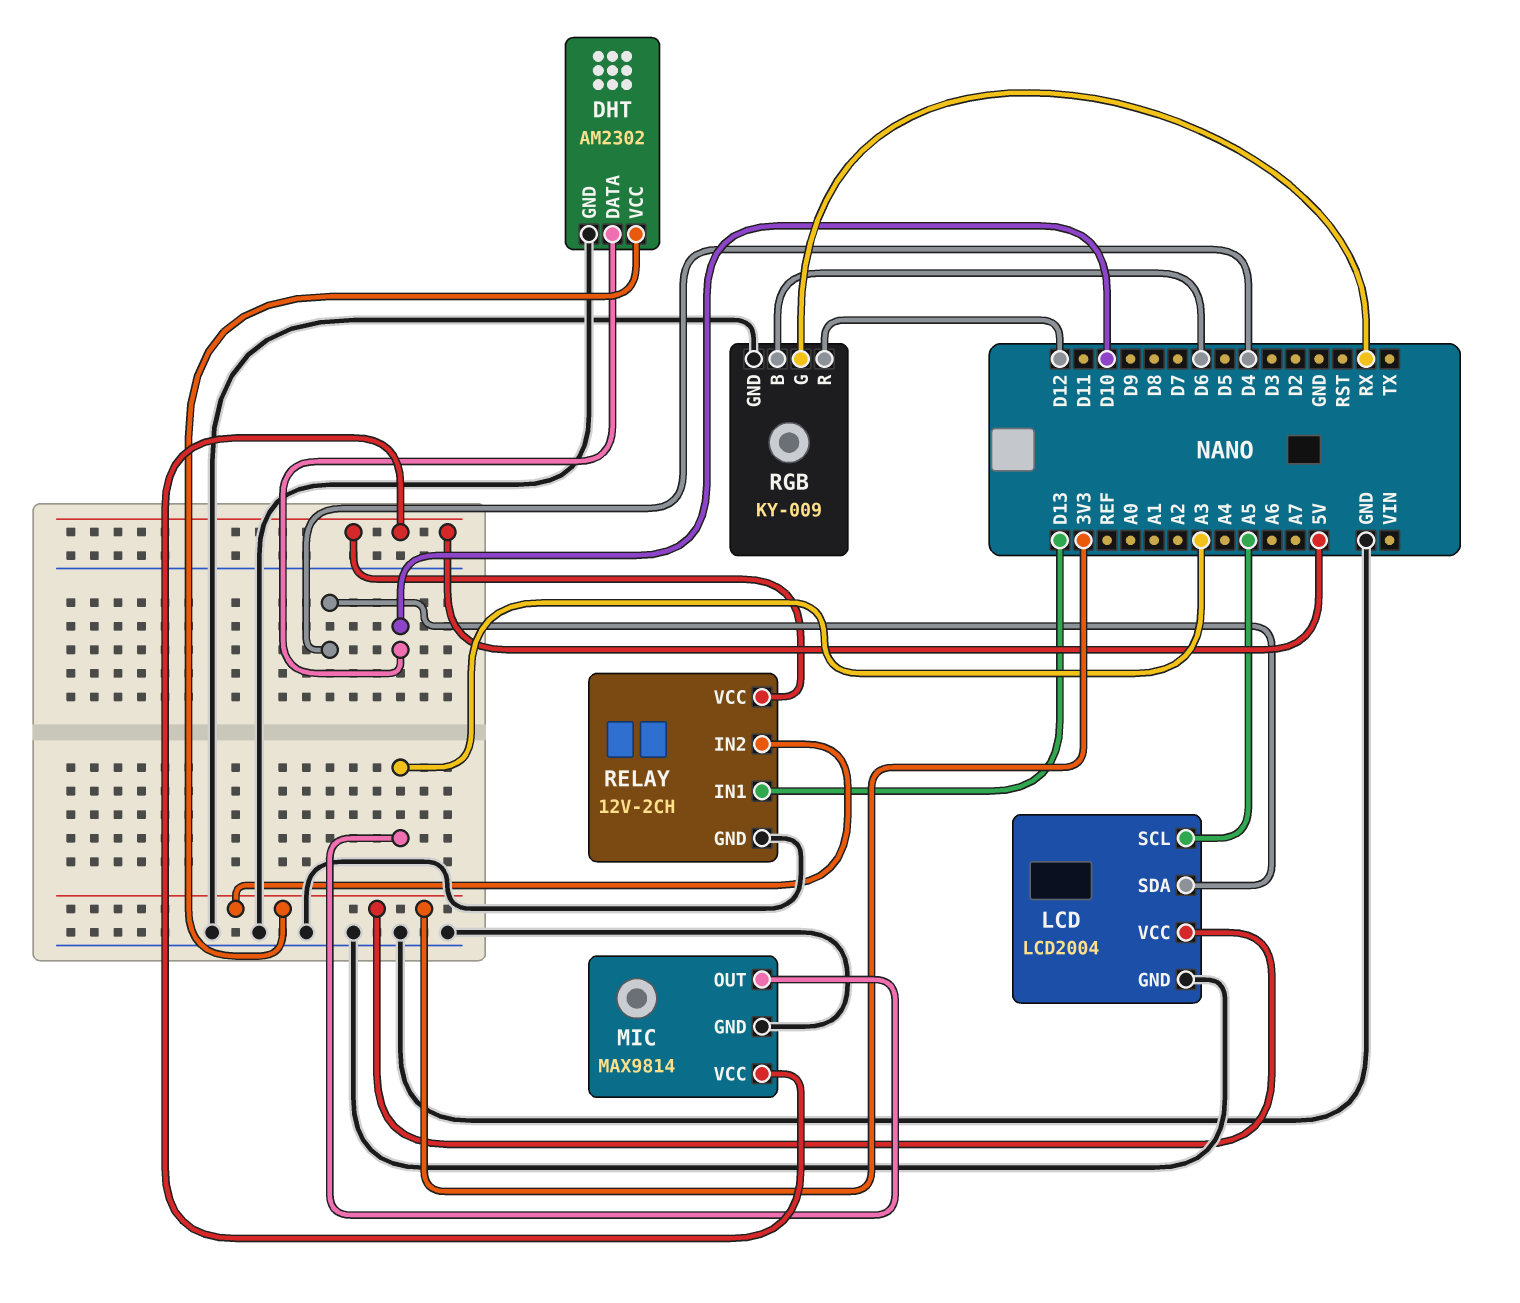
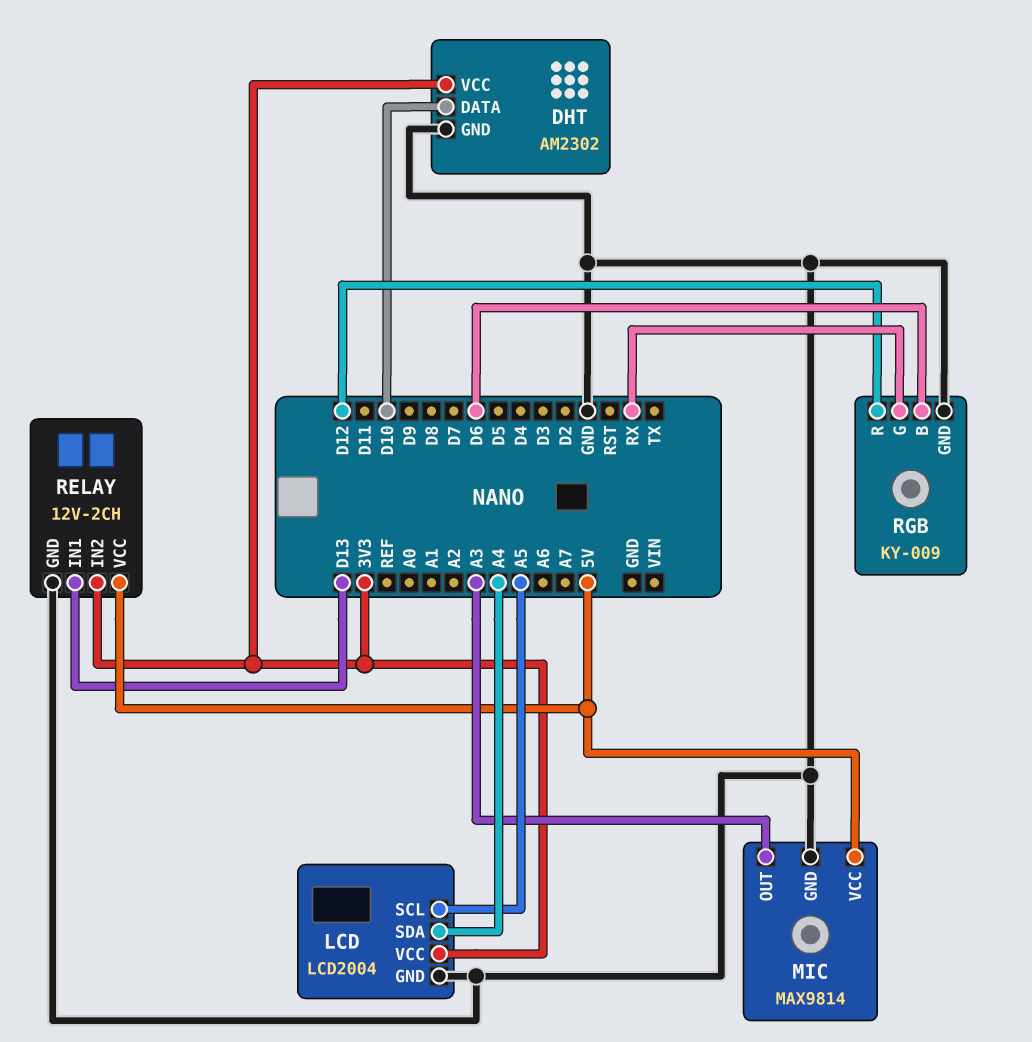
LCD pin SDA: D4 -> A4

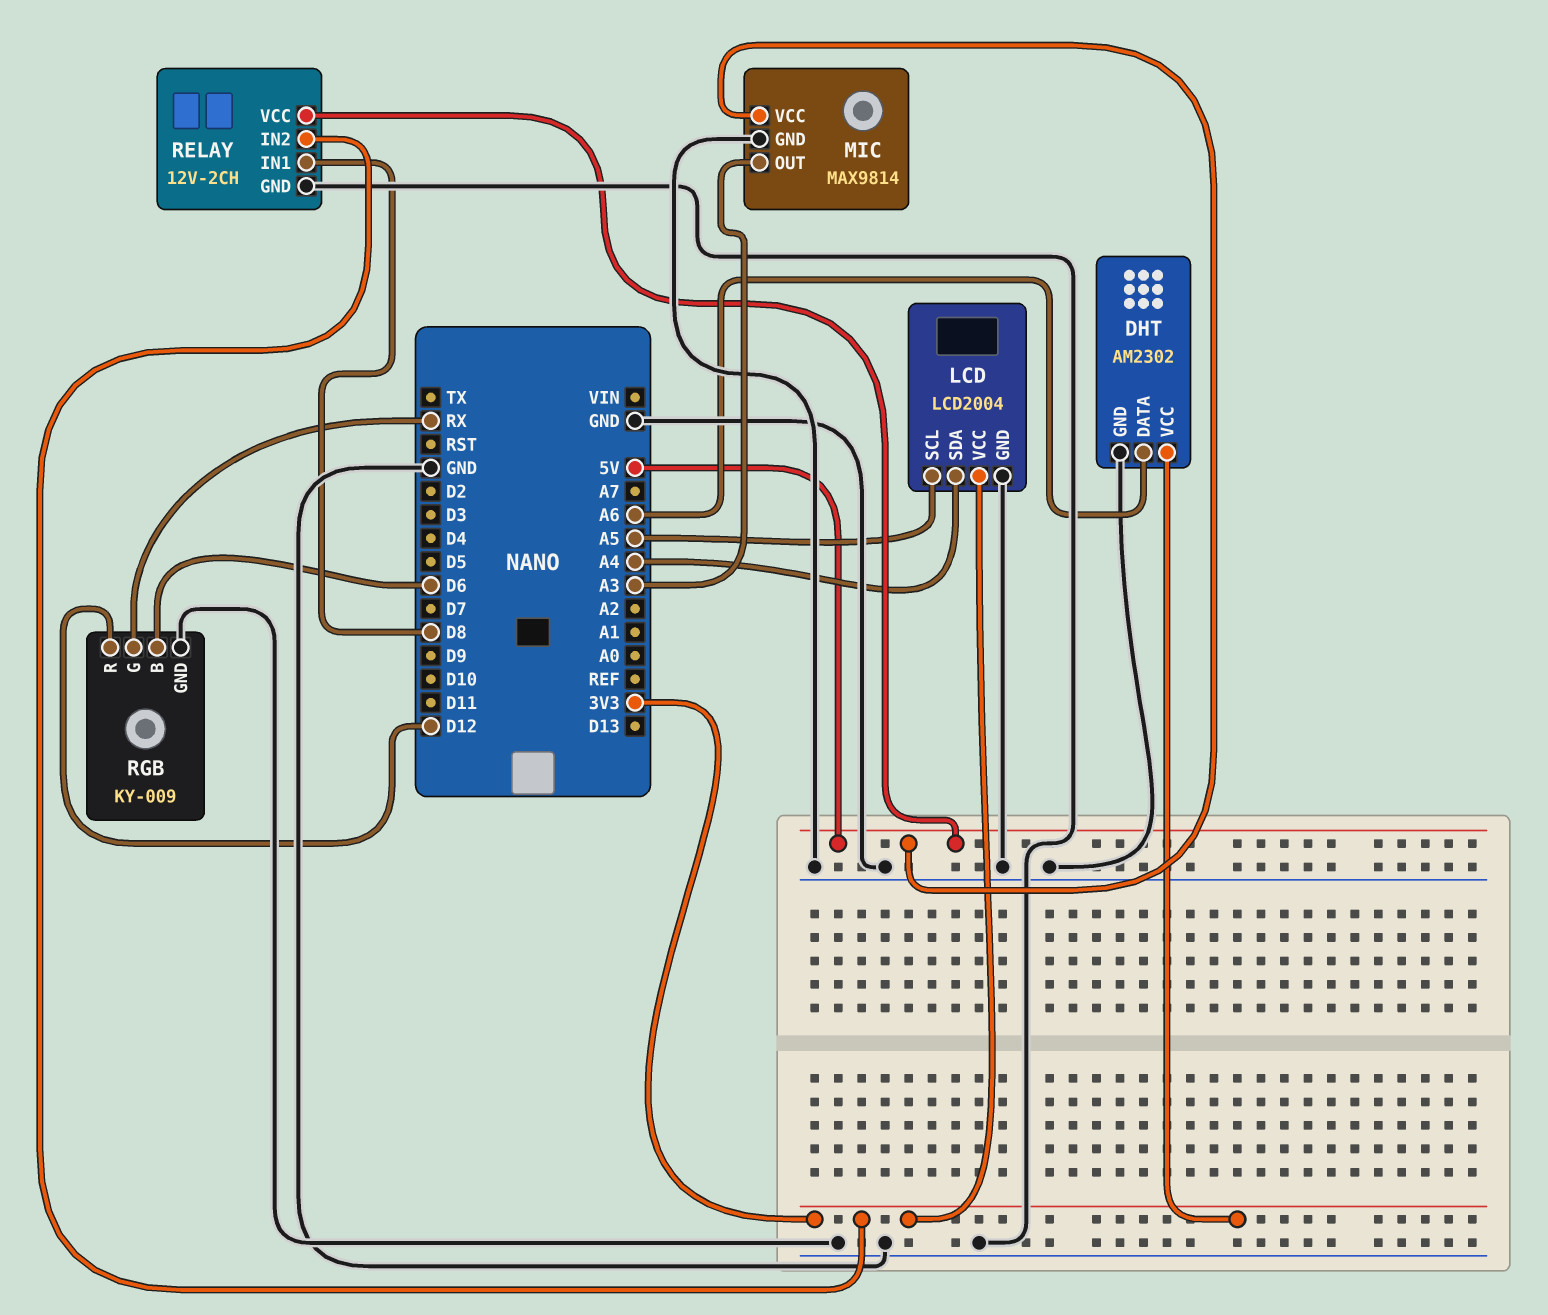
DHT pin DATA: D10 -> A6
RELAY pin IN1: D13 -> D8

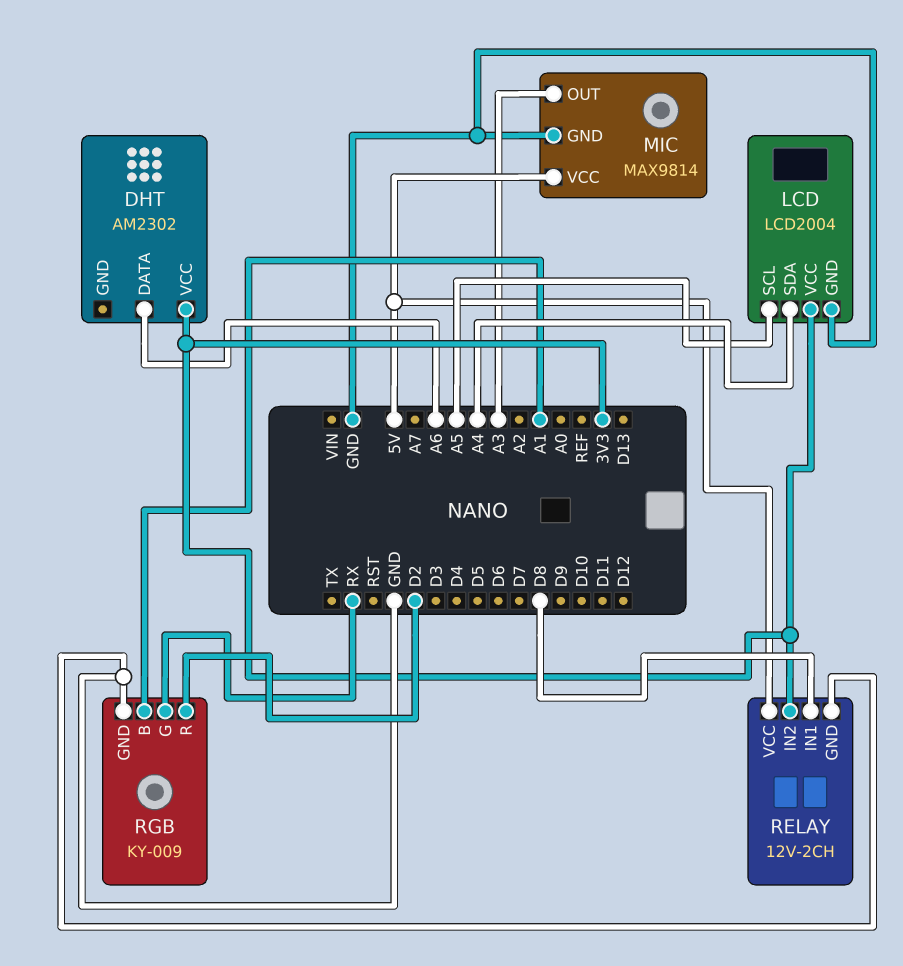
DHT pin GND: GND -> none
RGB pin B: D6 -> A1
RGB pin R: D12 -> D2

